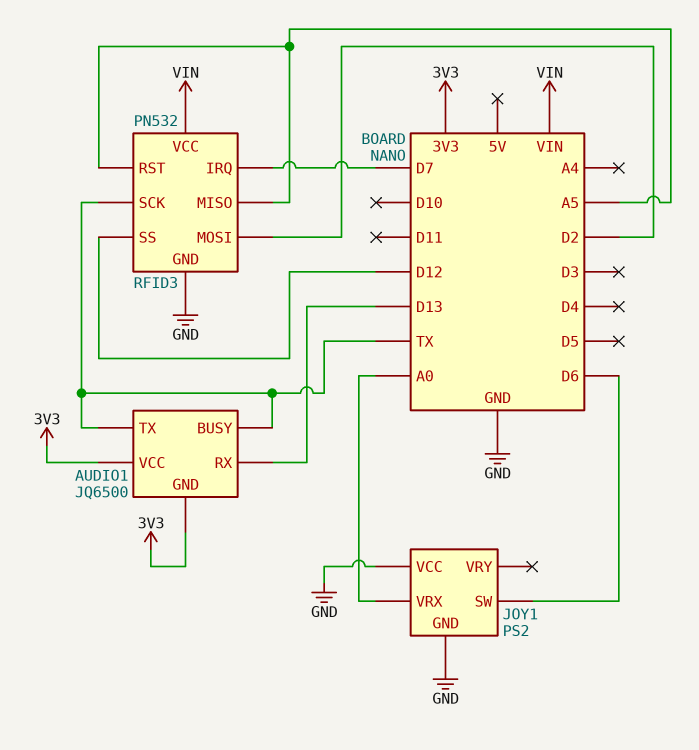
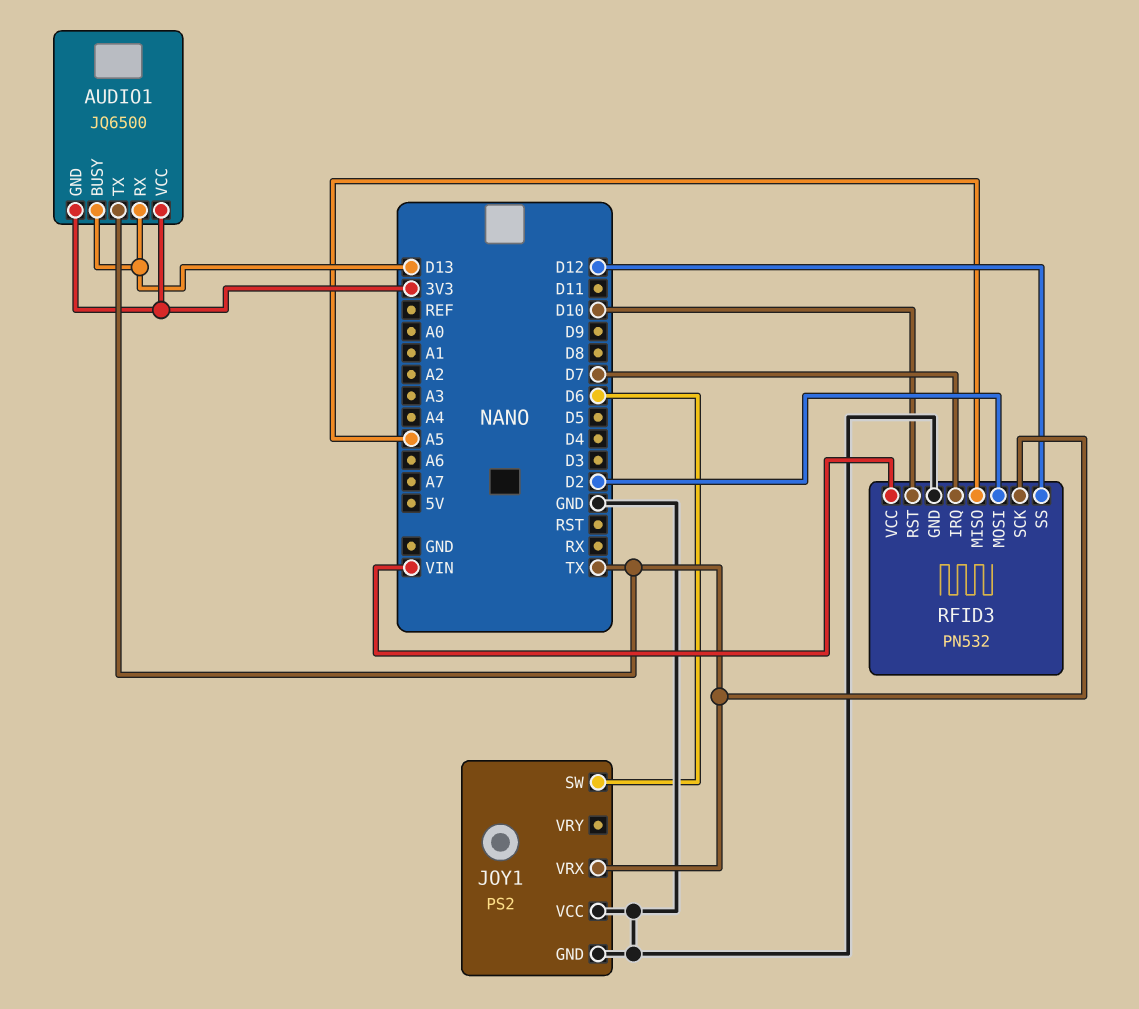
AUDIO1 pin BUSY: TX -> D13
JOY1 pin VRX: A0 -> TX
RFID3 pin RST: A5 -> D10

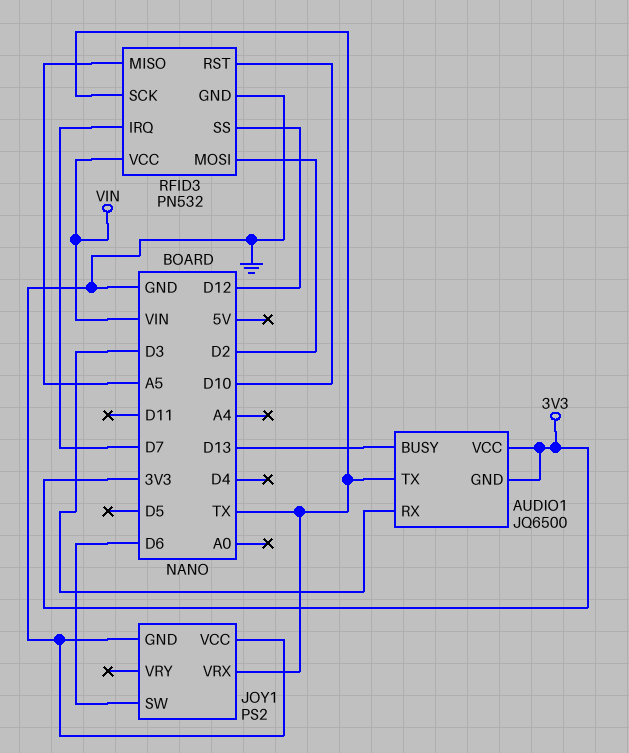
AUDIO1 pin RX: D13 -> D3

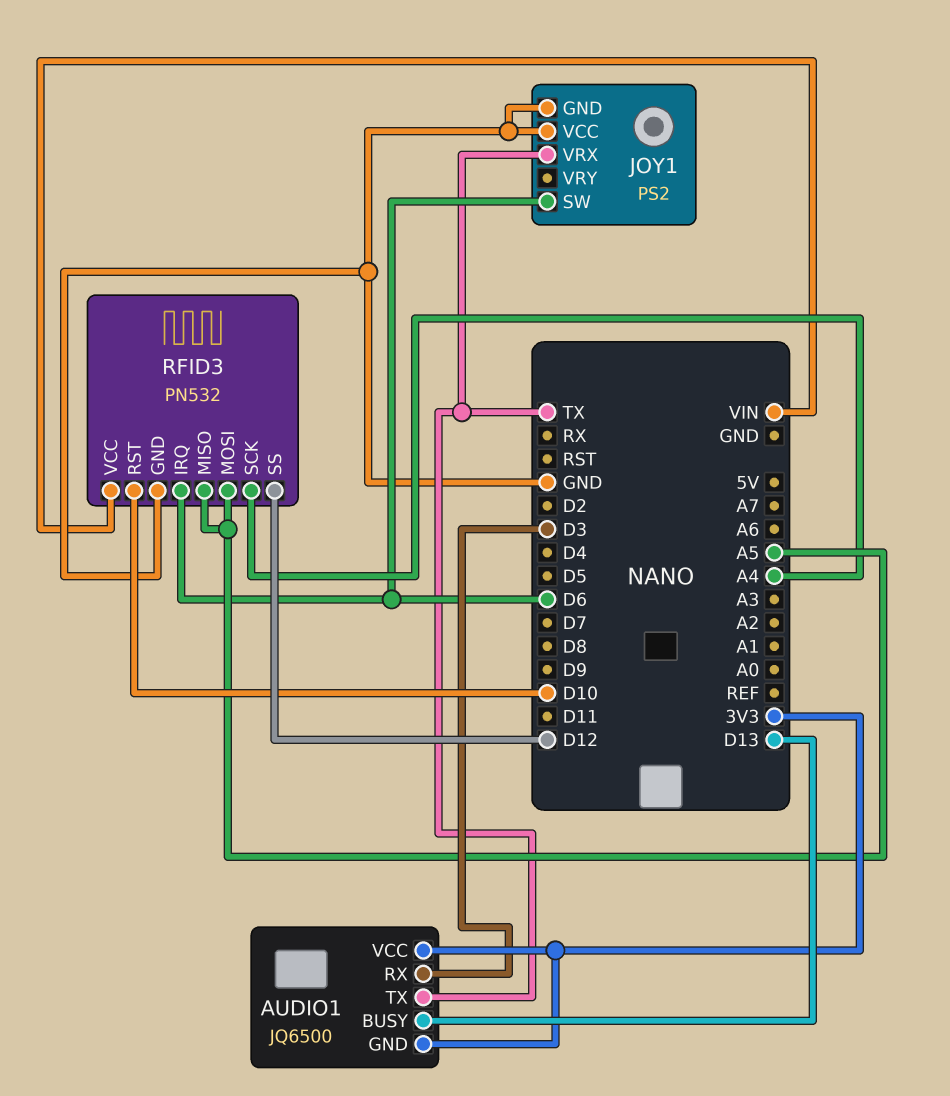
RFID3 pin IRQ: D7 -> D6
RFID3 pin MOSI: D2 -> A5
RFID3 pin SCK: TX -> A4

